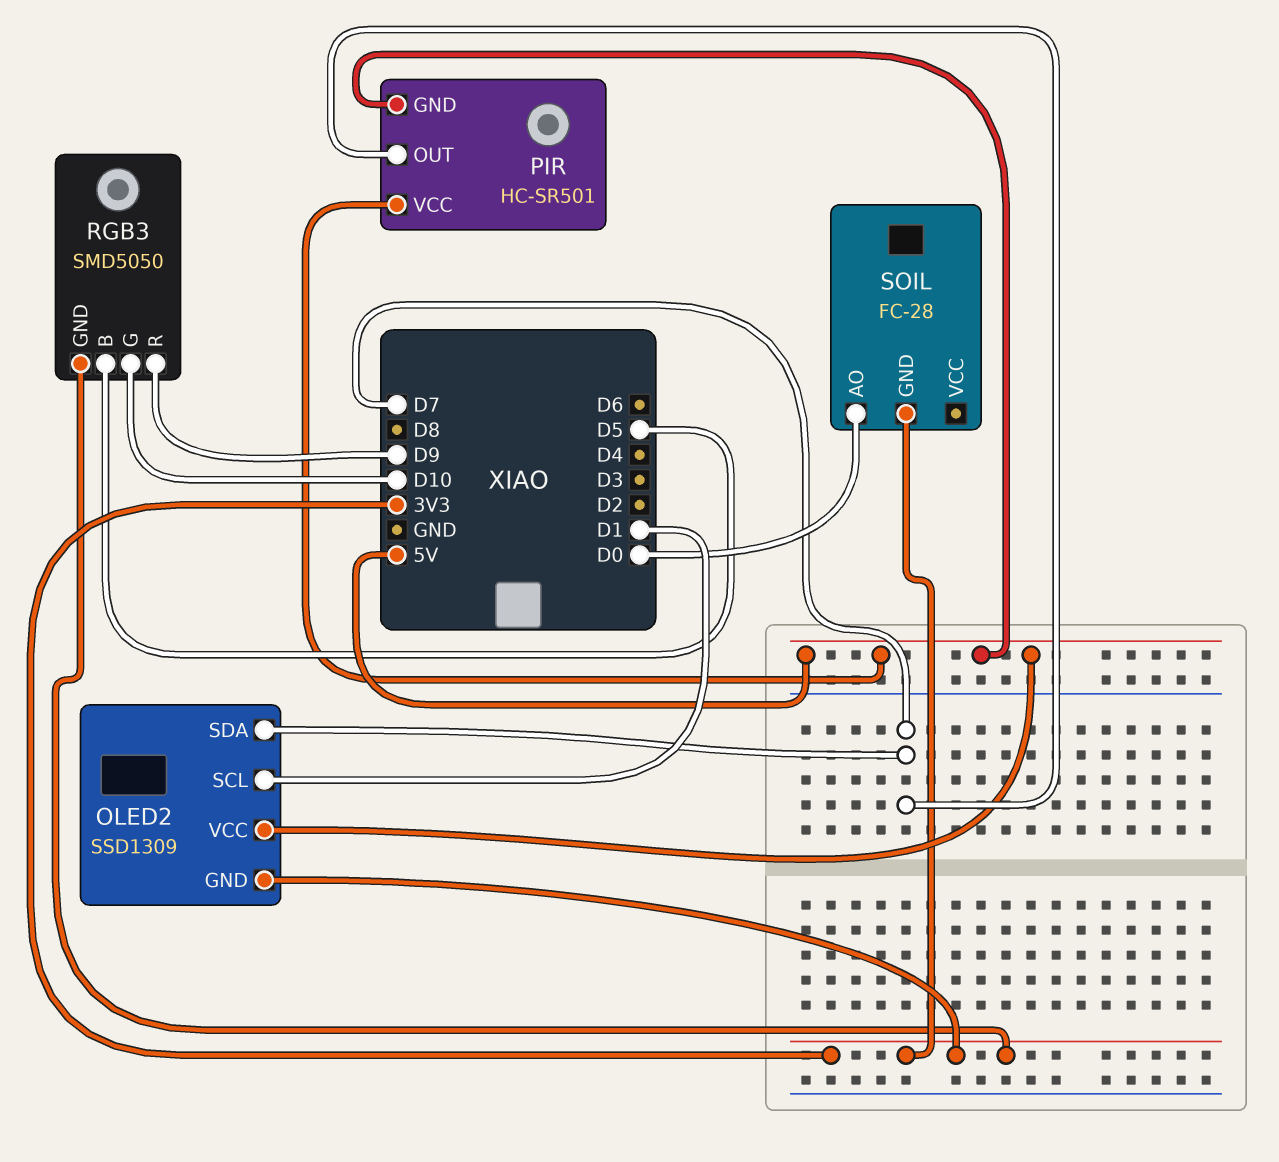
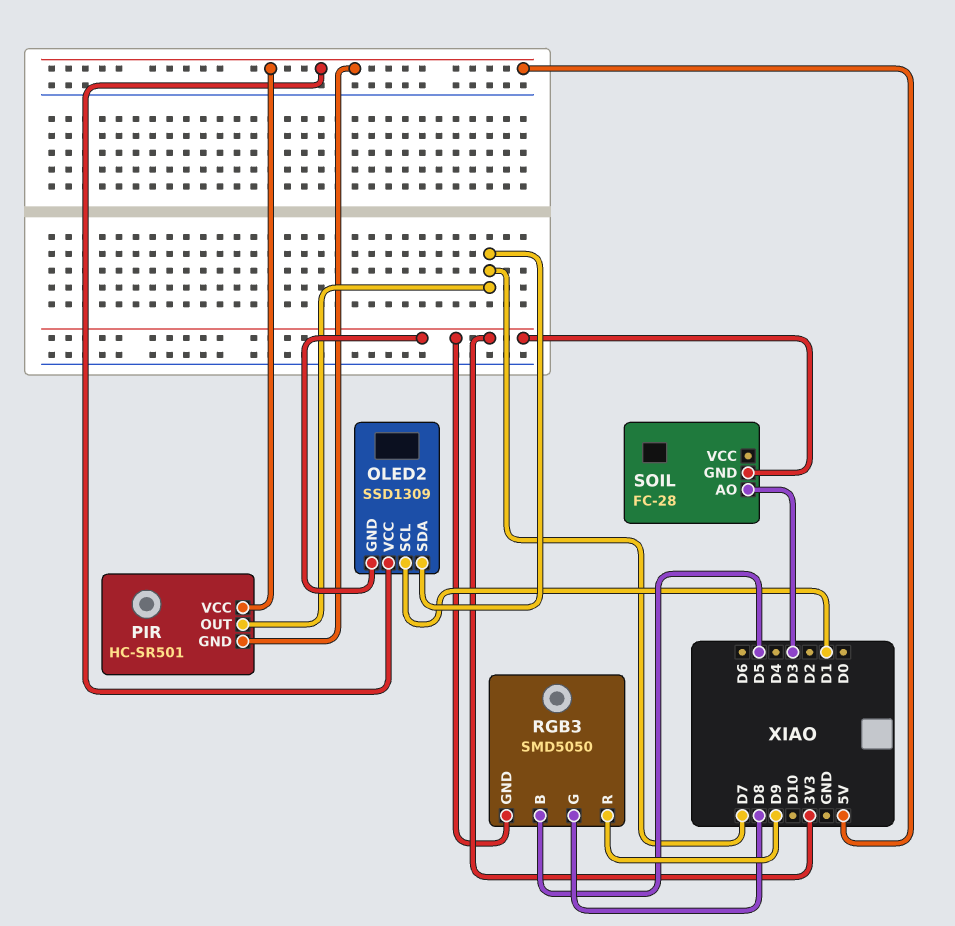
RGB3 pin G: D10 -> D8
SOIL pin AO: D0 -> D3

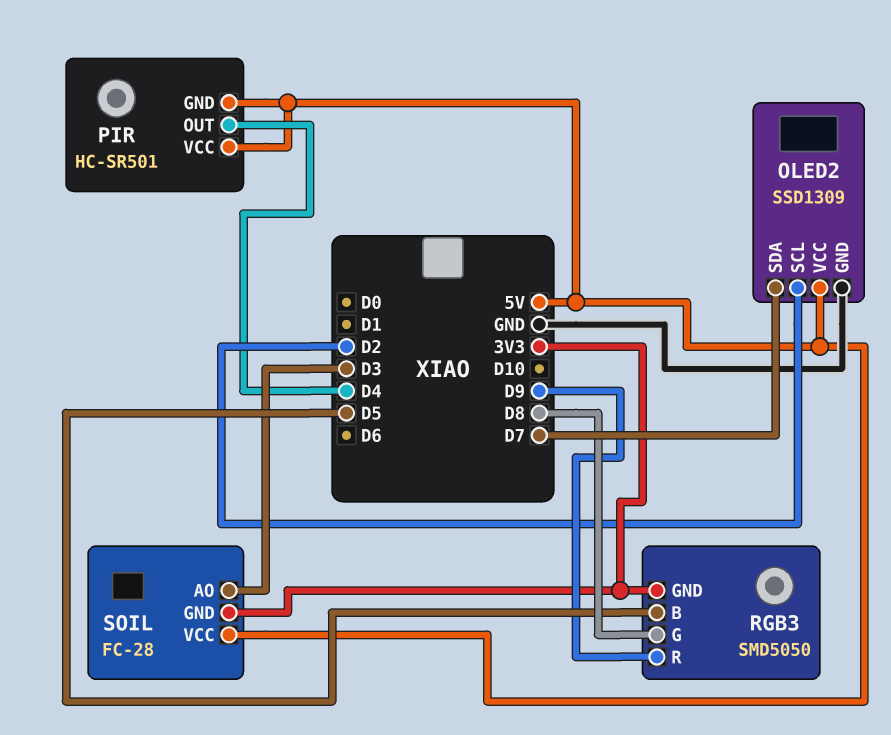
OLED2 pin GND: 3V3 -> GND
OLED2 pin SCL: D1 -> D2
PIR pin OUT: D7 -> D4
SOIL pin VCC: none -> 5V

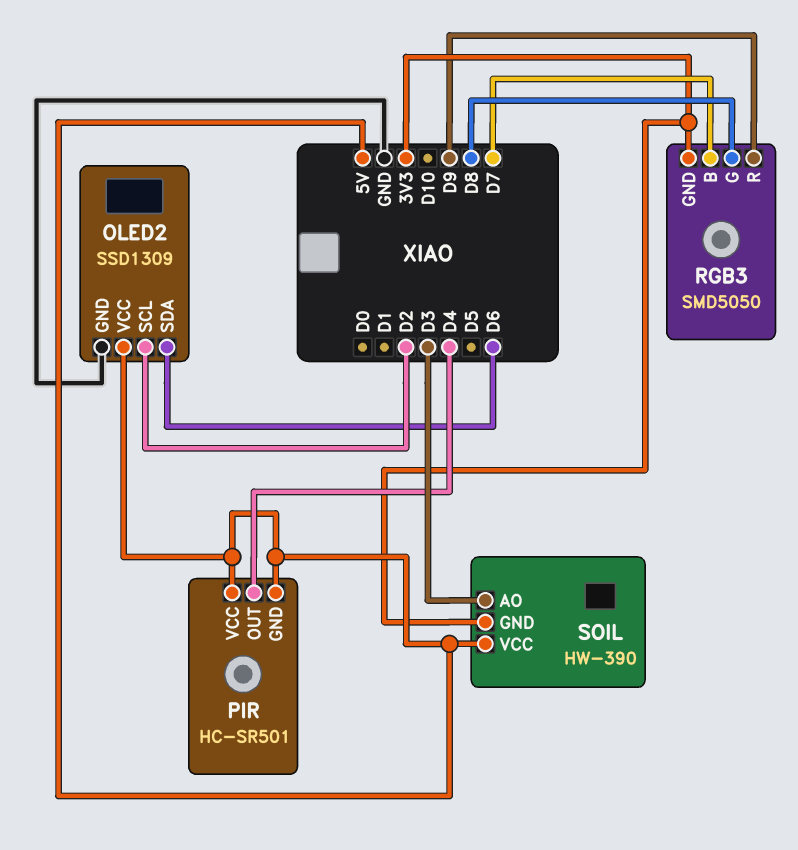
OLED2 pin SDA: D7 -> D6
RGB3 pin B: D5 -> D7
SOIL: FC-28 -> HW-390

